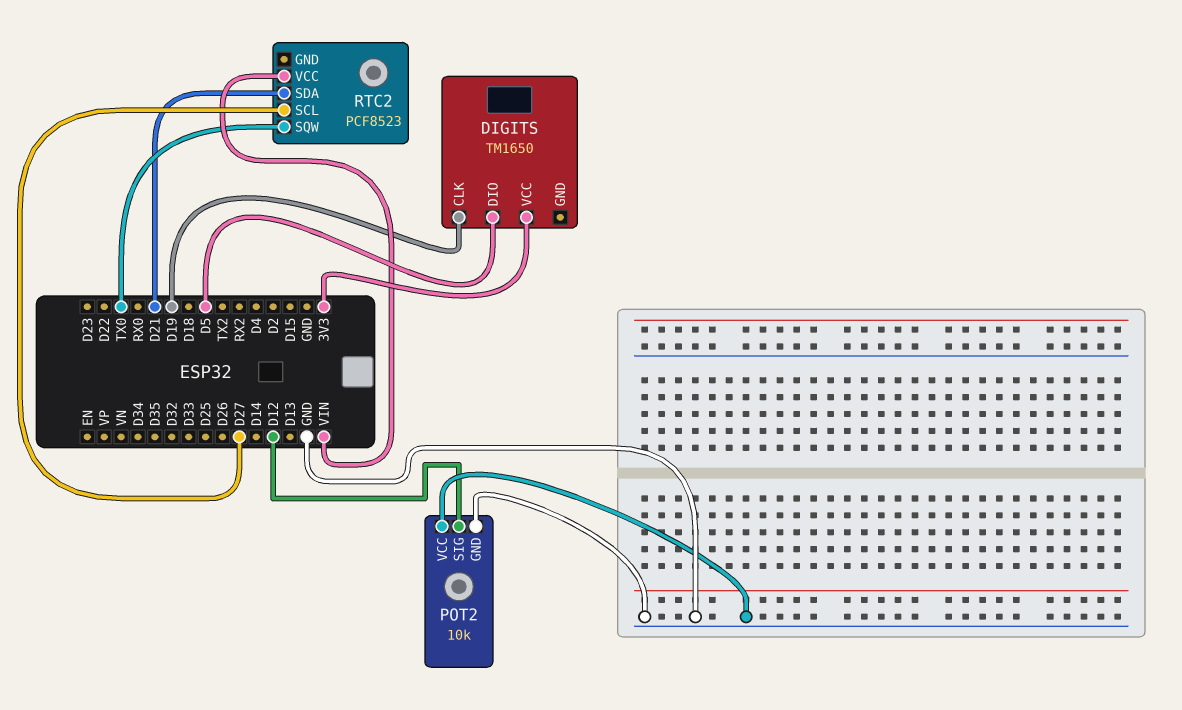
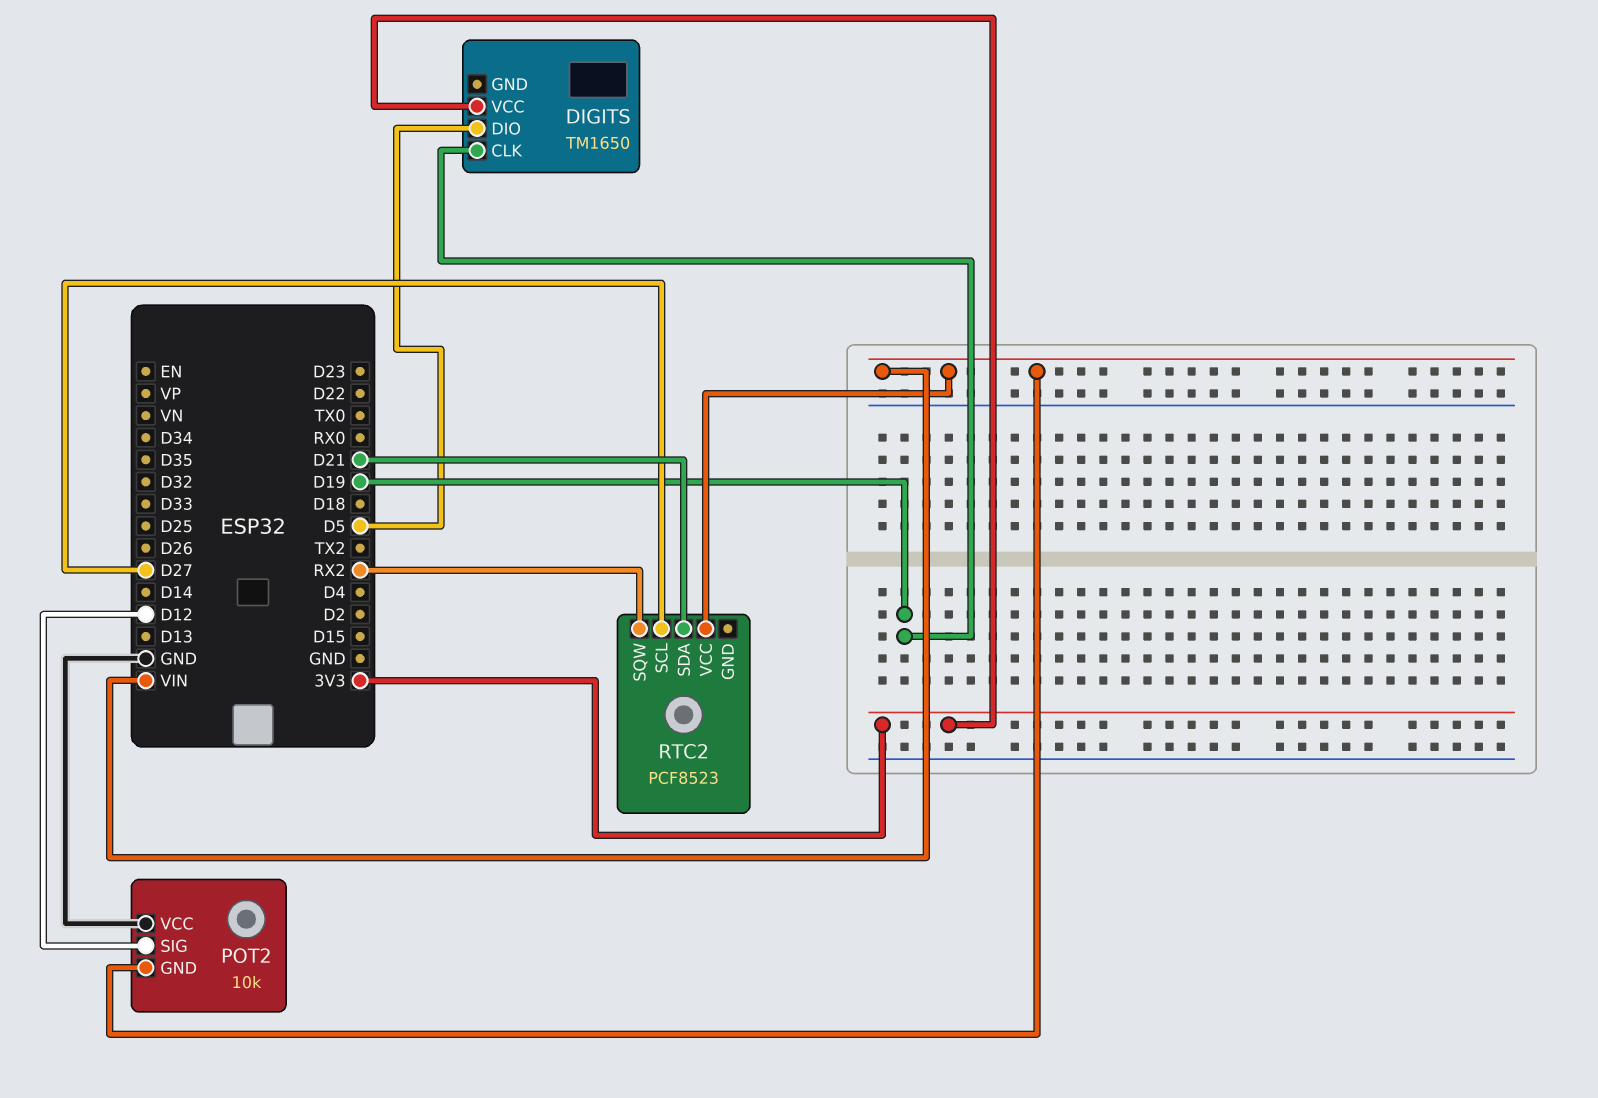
POT2 pin GND: GND -> VIN
RTC2 pin SQW: TX0 -> RX2

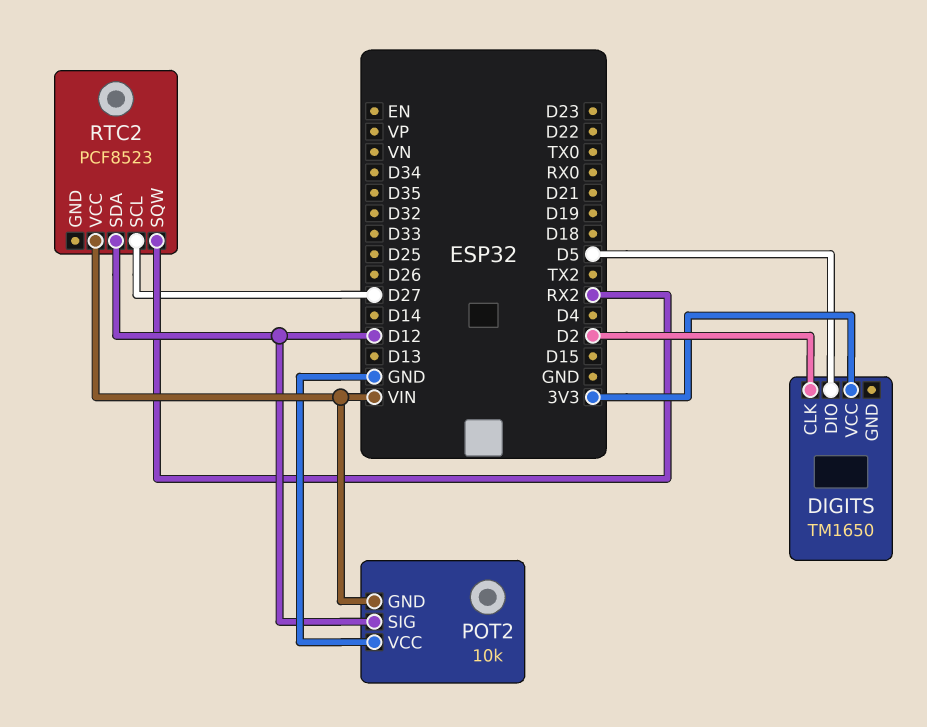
DIGITS pin CLK: D19 -> D2
RTC2 pin SDA: D21 -> D12

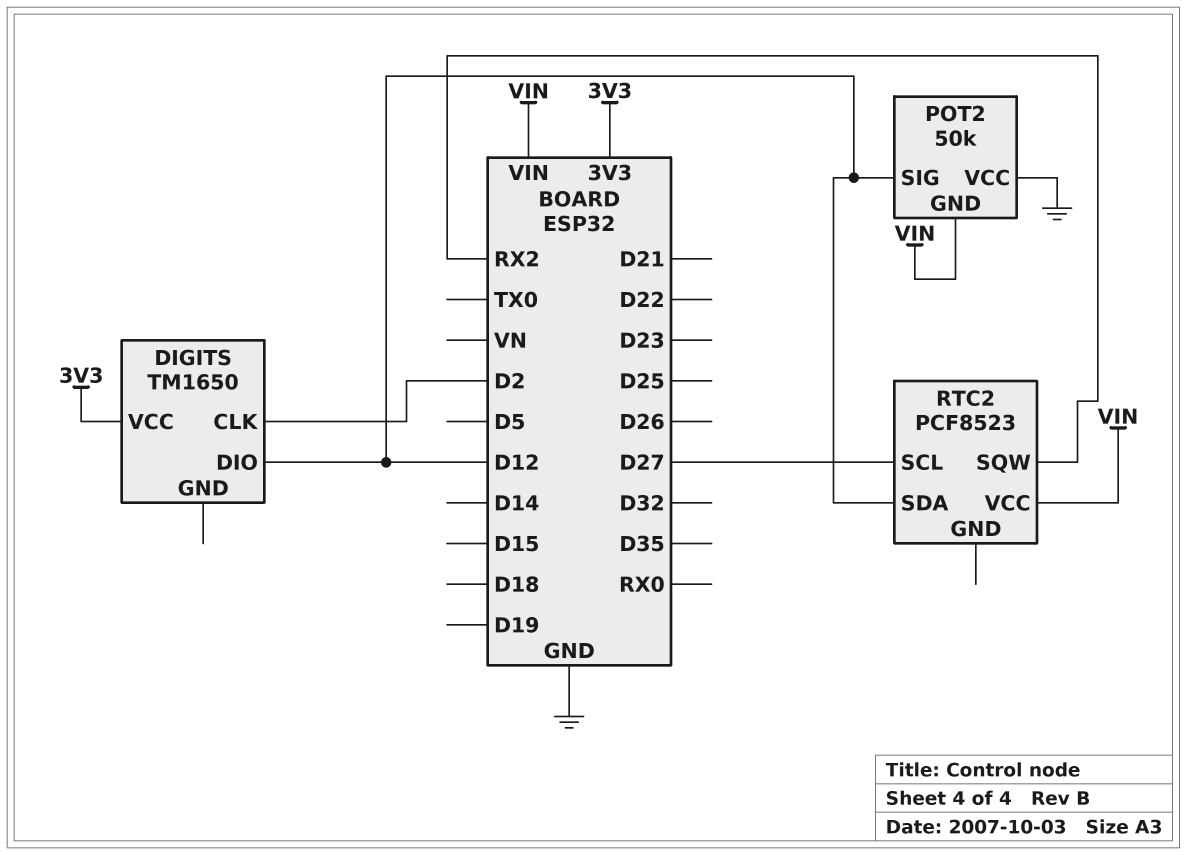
DIGITS pin DIO: D5 -> D12
POT2: 10k -> 50k

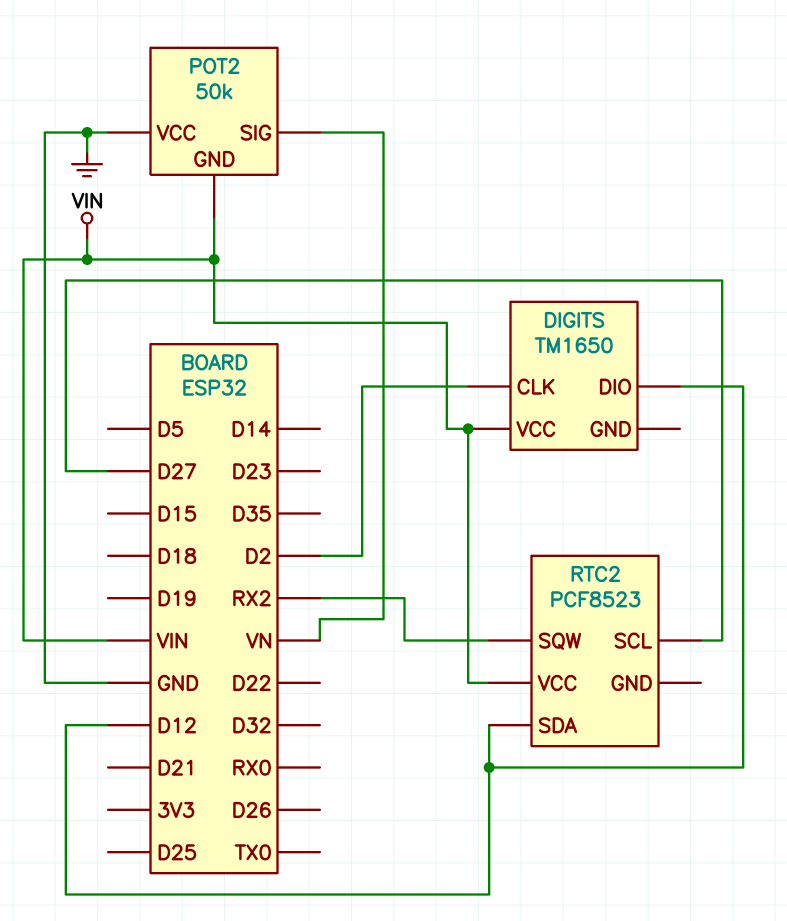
DIGITS pin VCC: 3V3 -> VIN
POT2 pin SIG: D12 -> VN

